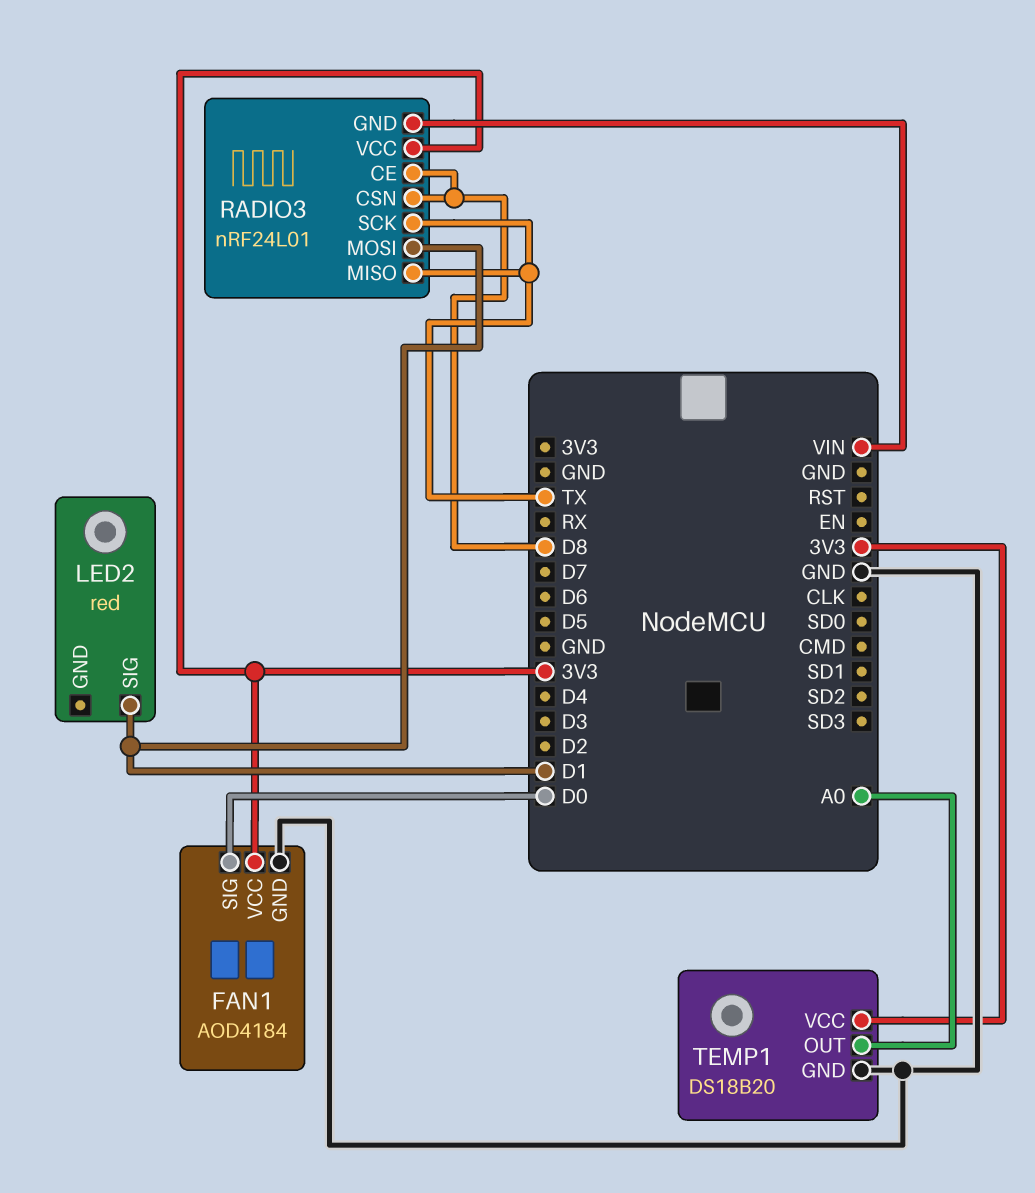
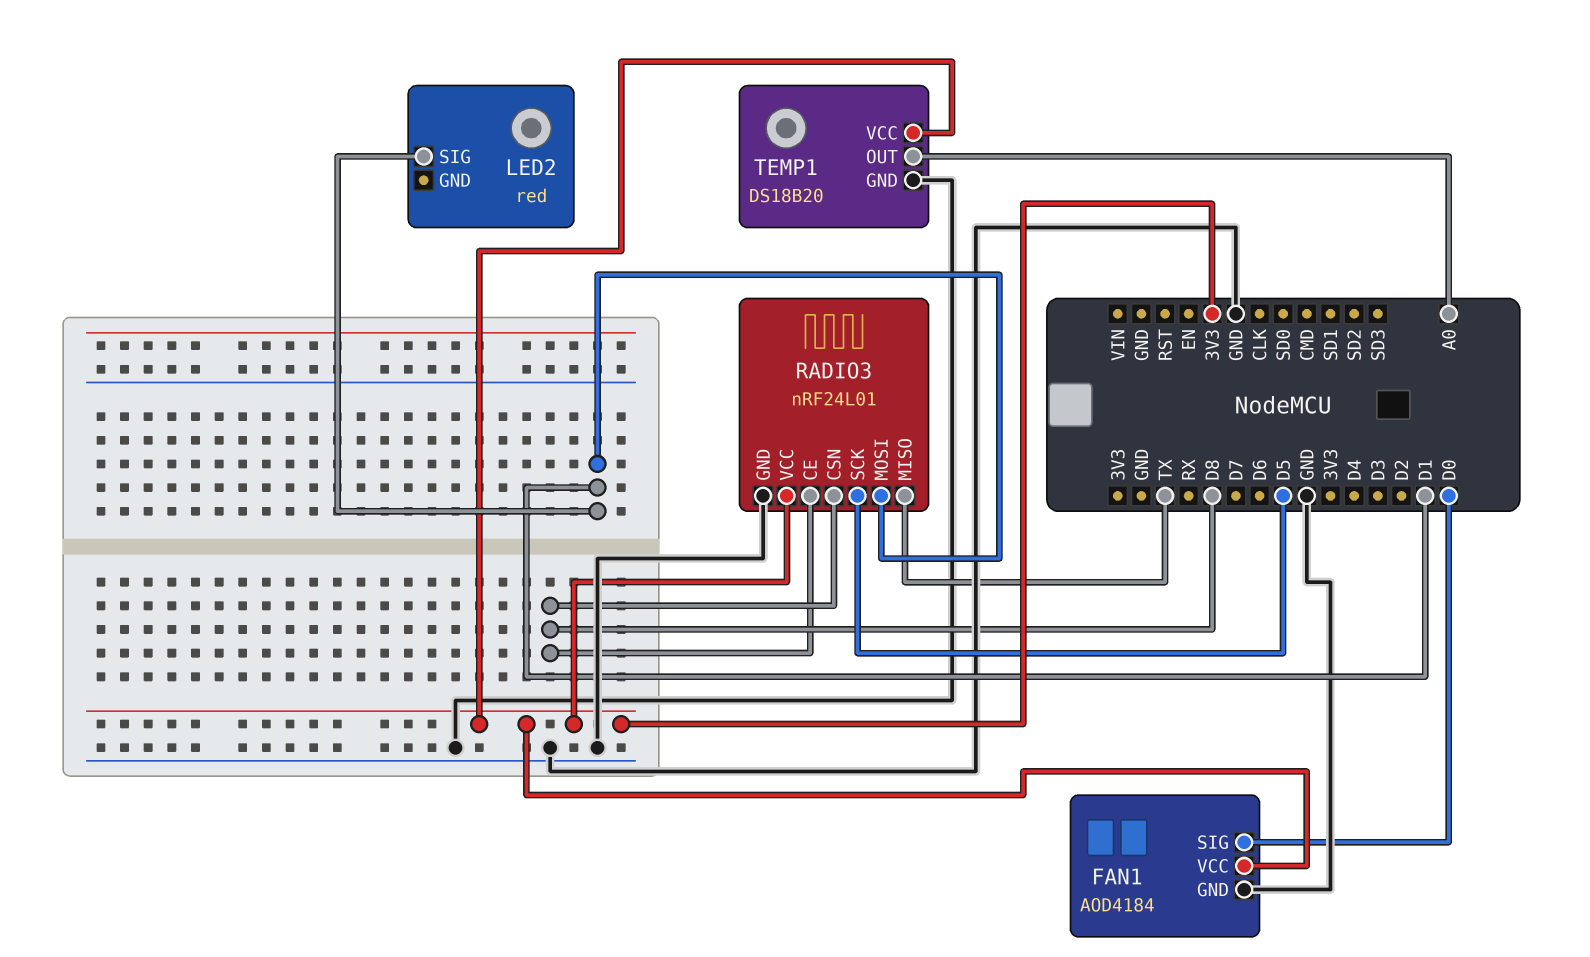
RADIO3 pin GND: VIN -> GND
RADIO3 pin SCK: TX -> D5

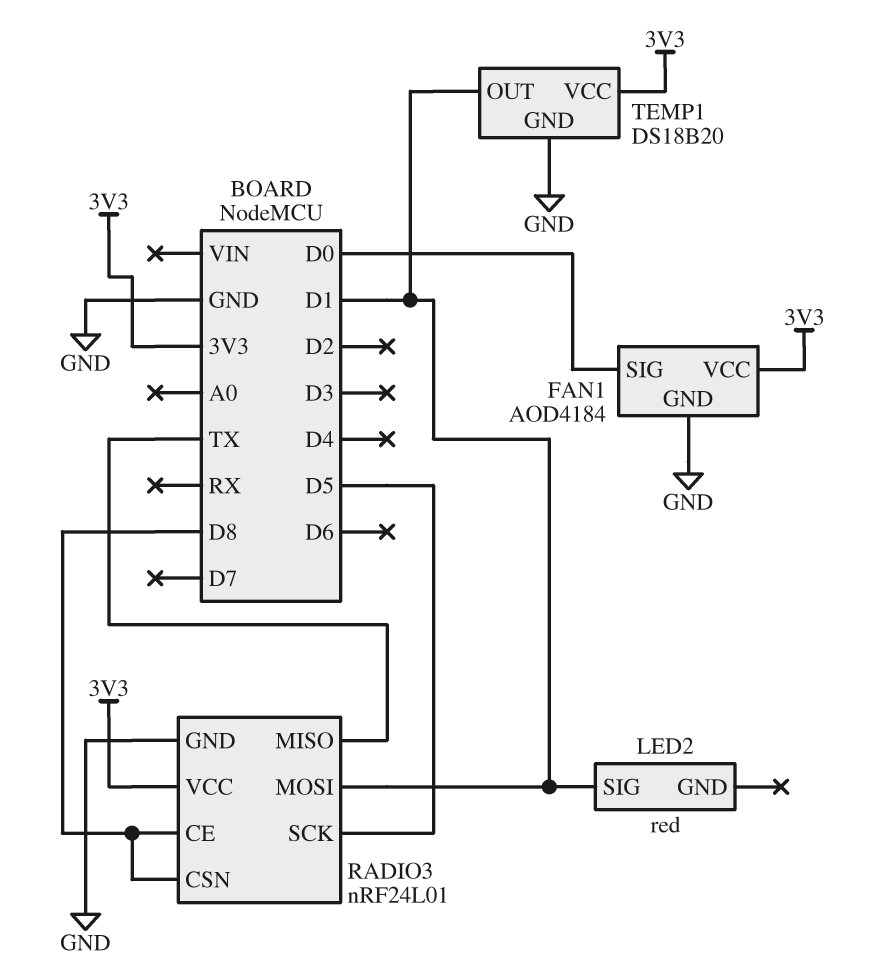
TEMP1 pin OUT: A0 -> D1

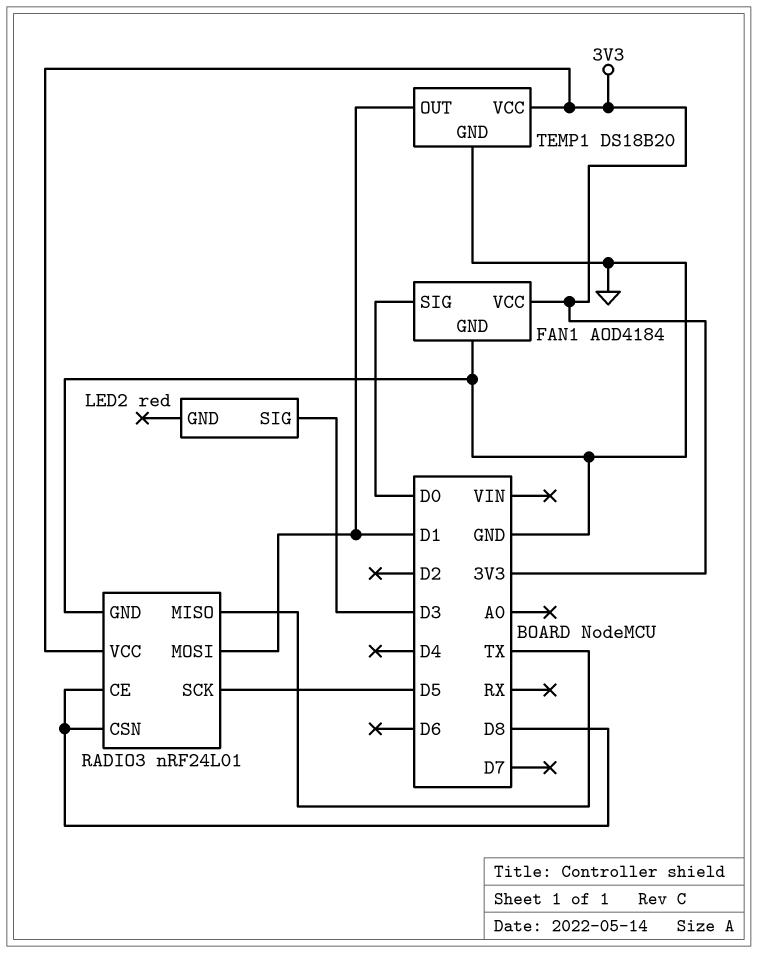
LED2 pin SIG: D1 -> D3

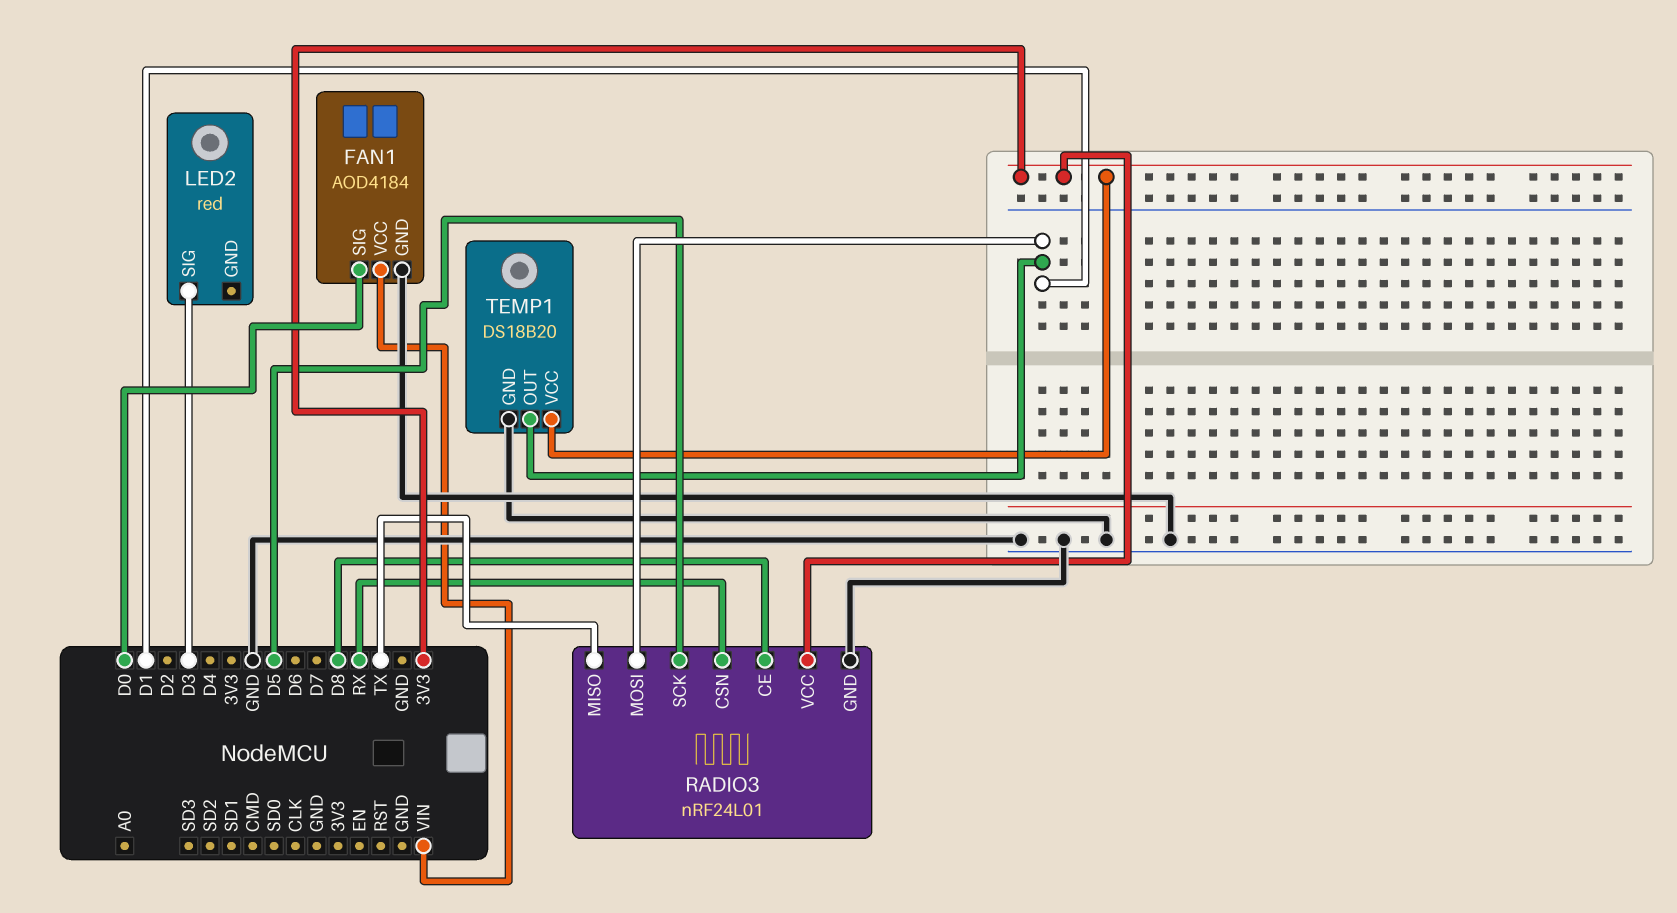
FAN1 pin VCC: 3V3 -> VIN
RADIO3 pin CSN: D8 -> RX

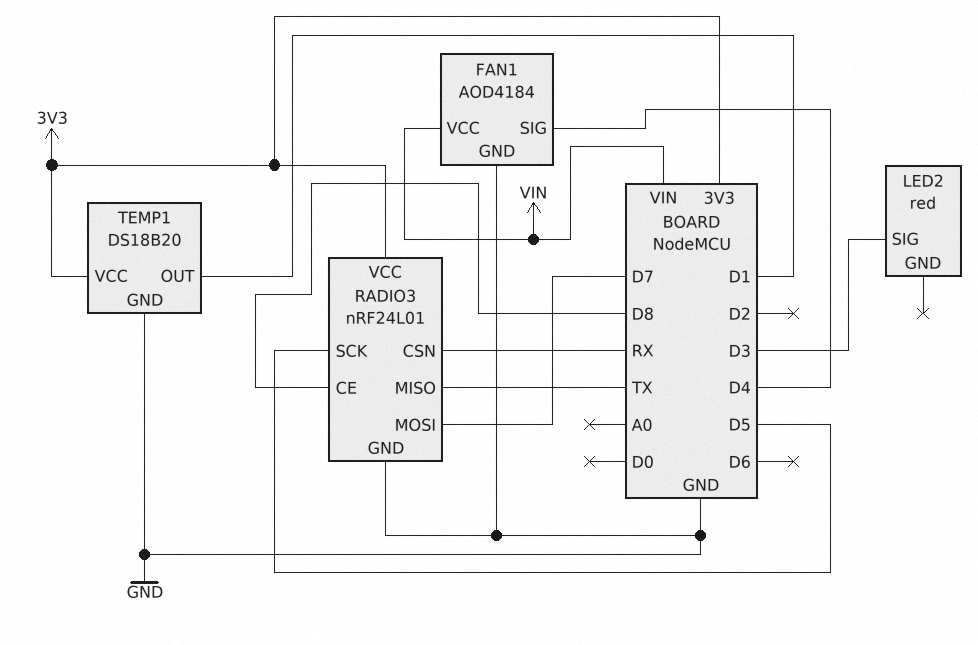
FAN1 pin SIG: D0 -> D4
RADIO3 pin MOSI: D1 -> D7

